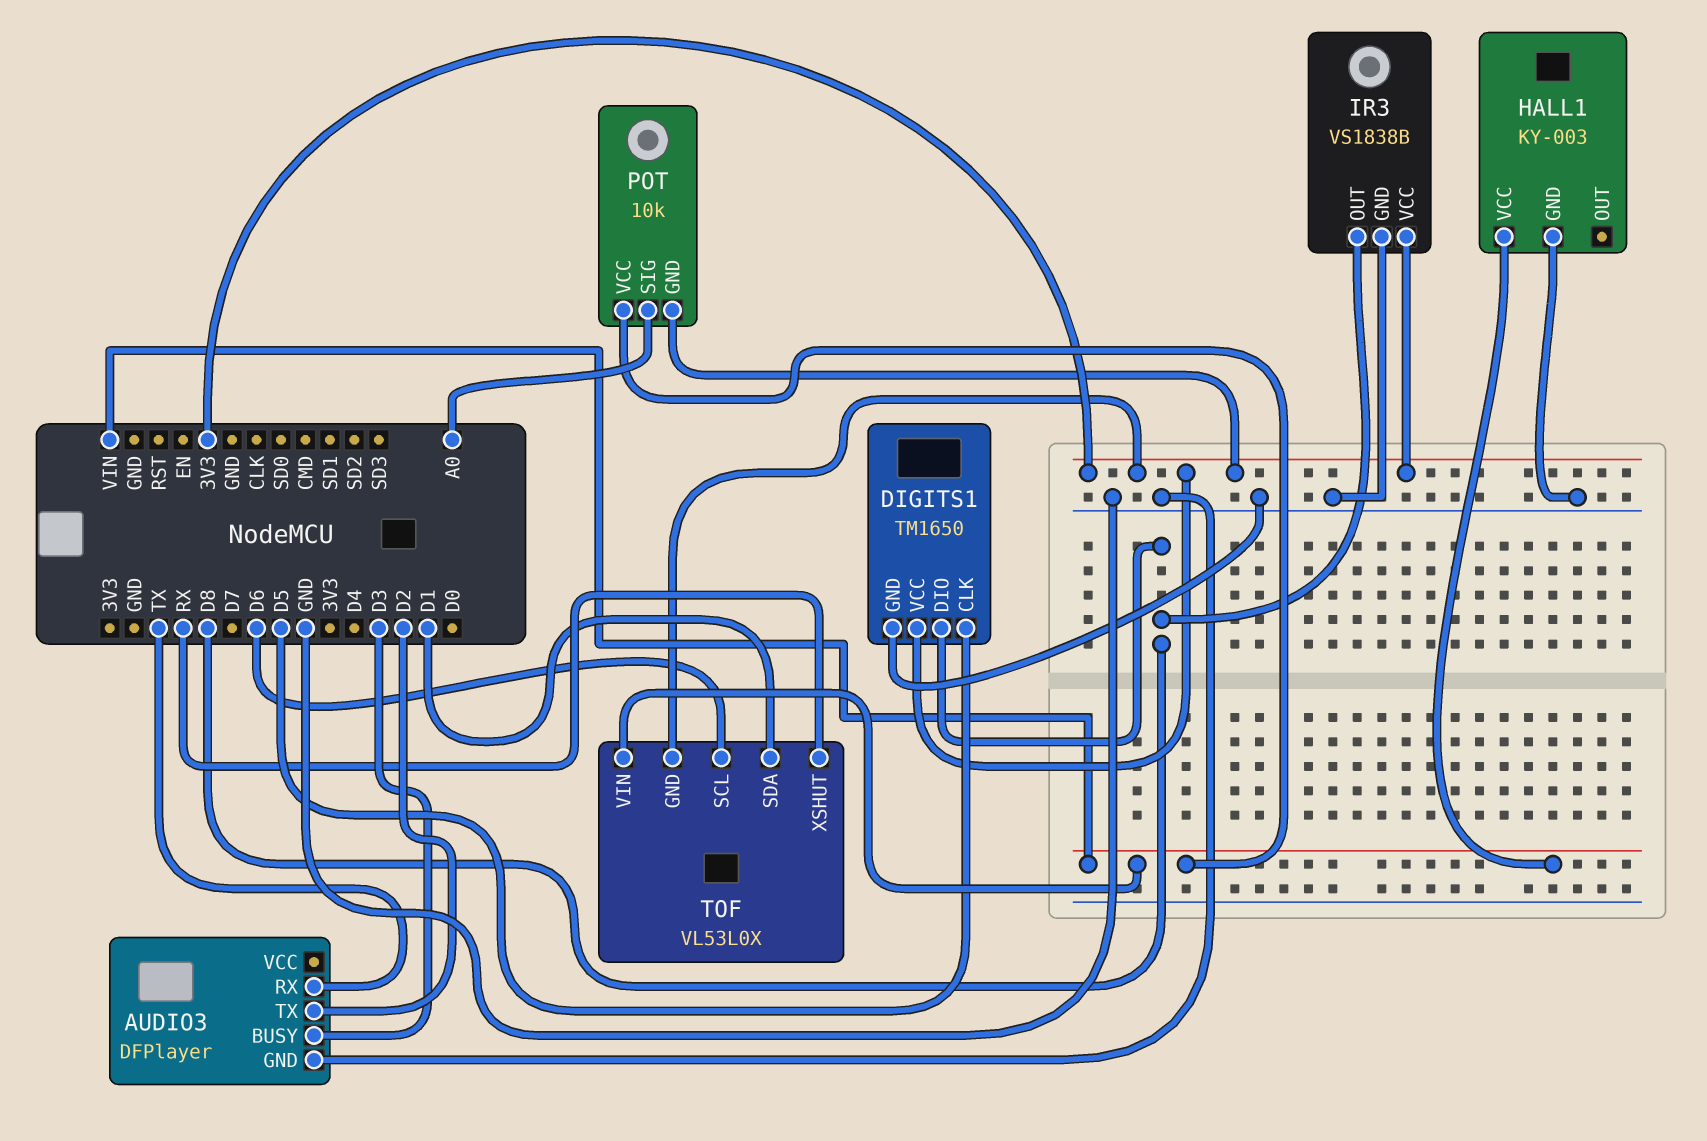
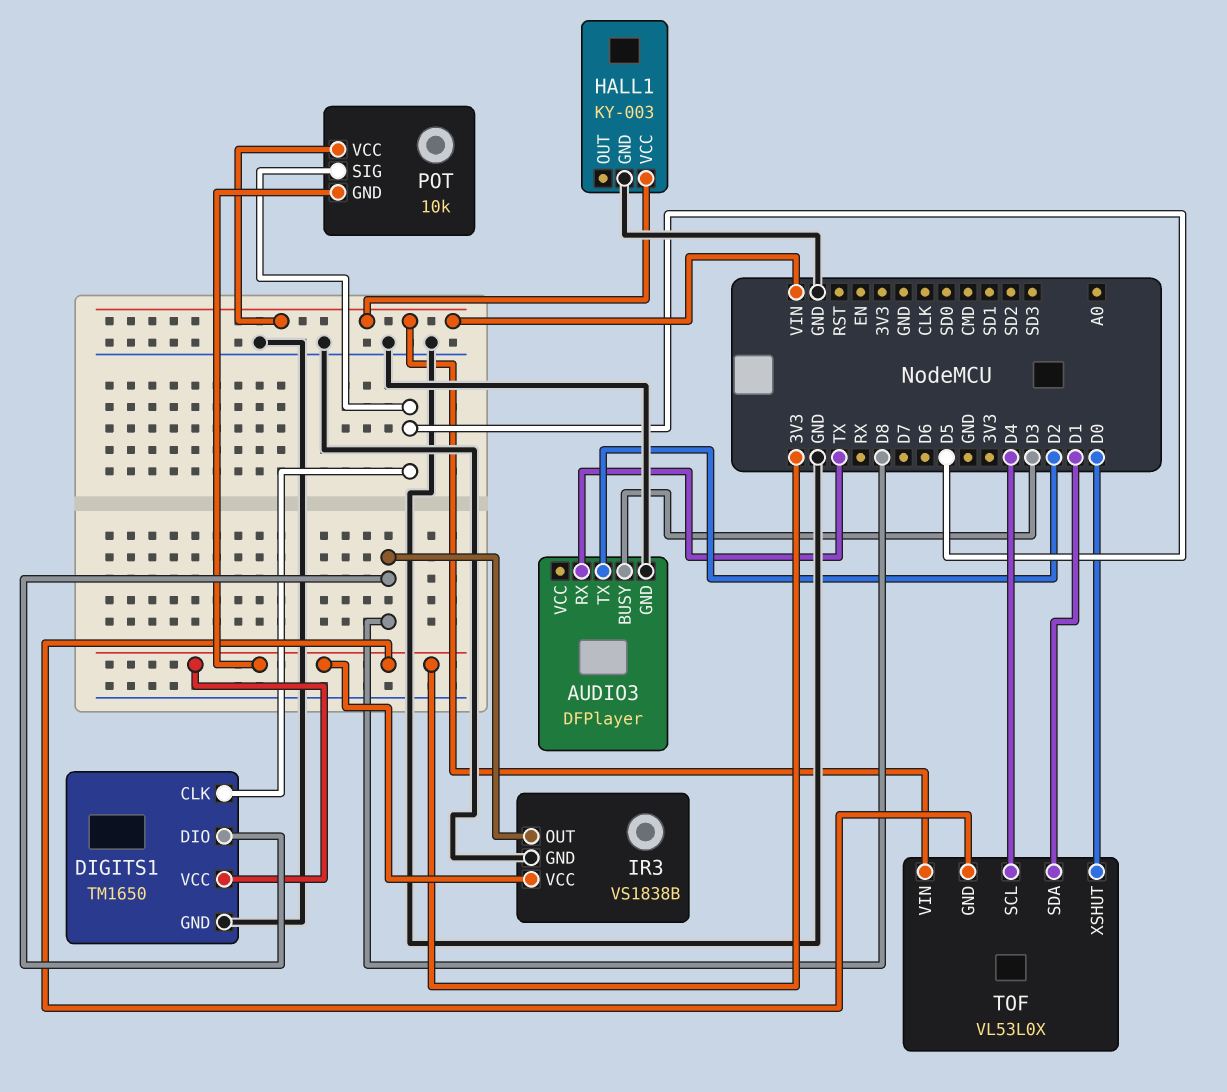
POT pin SIG: A0 -> D5
TOF pin SCL: D6 -> D4
TOF pin XSHUT: RX -> D0

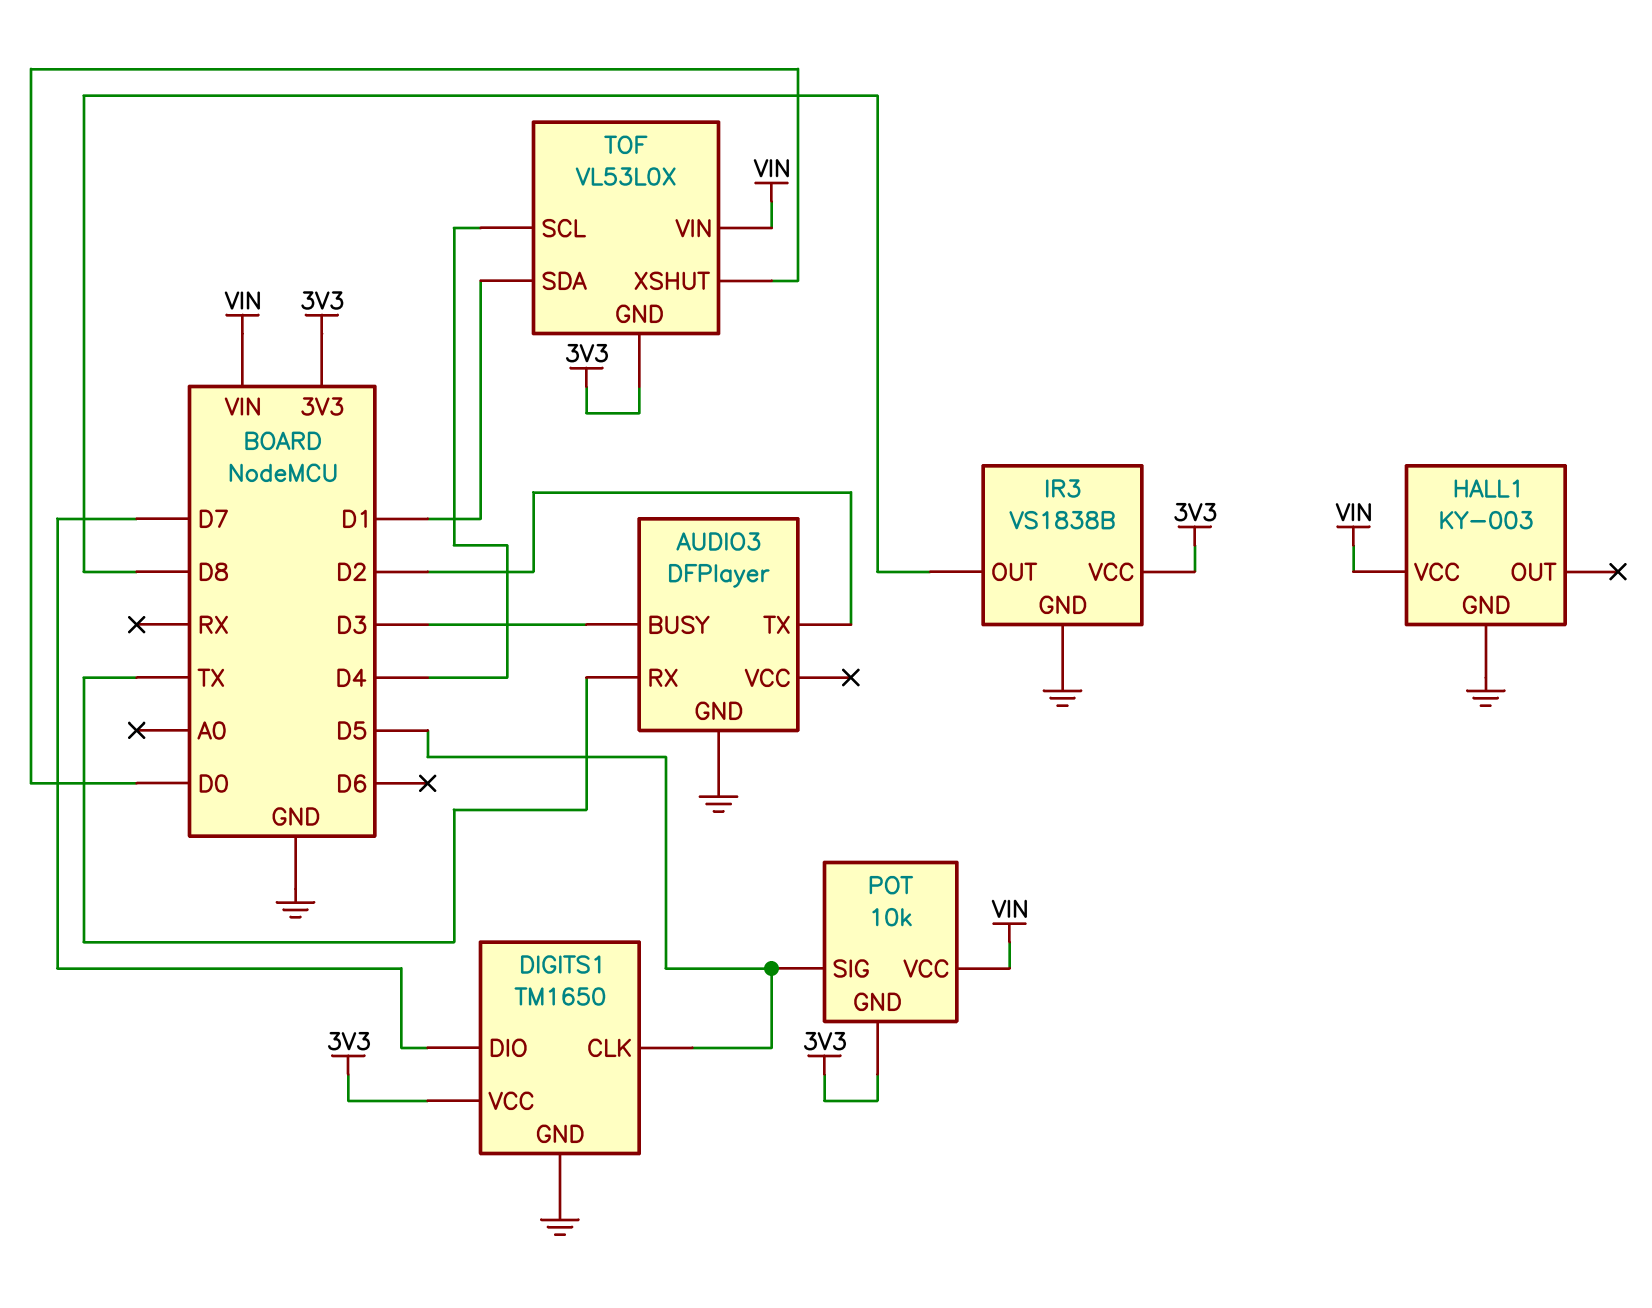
DIGITS1 pin DIO: D8 -> D7

